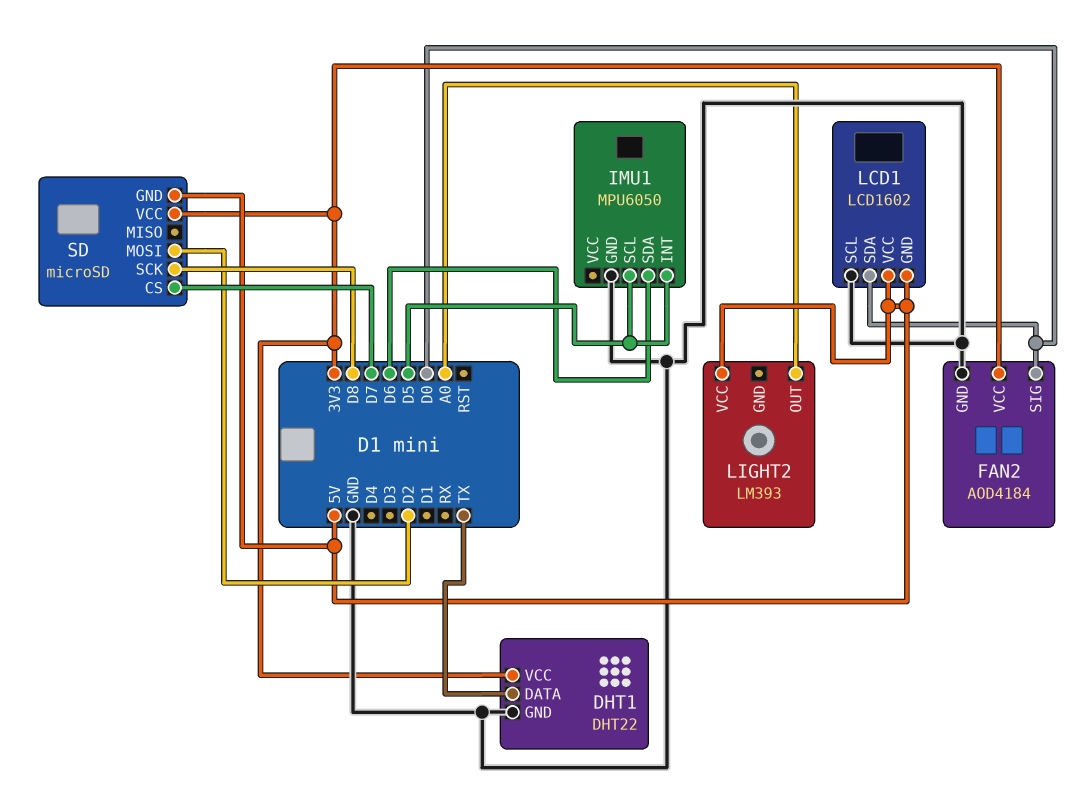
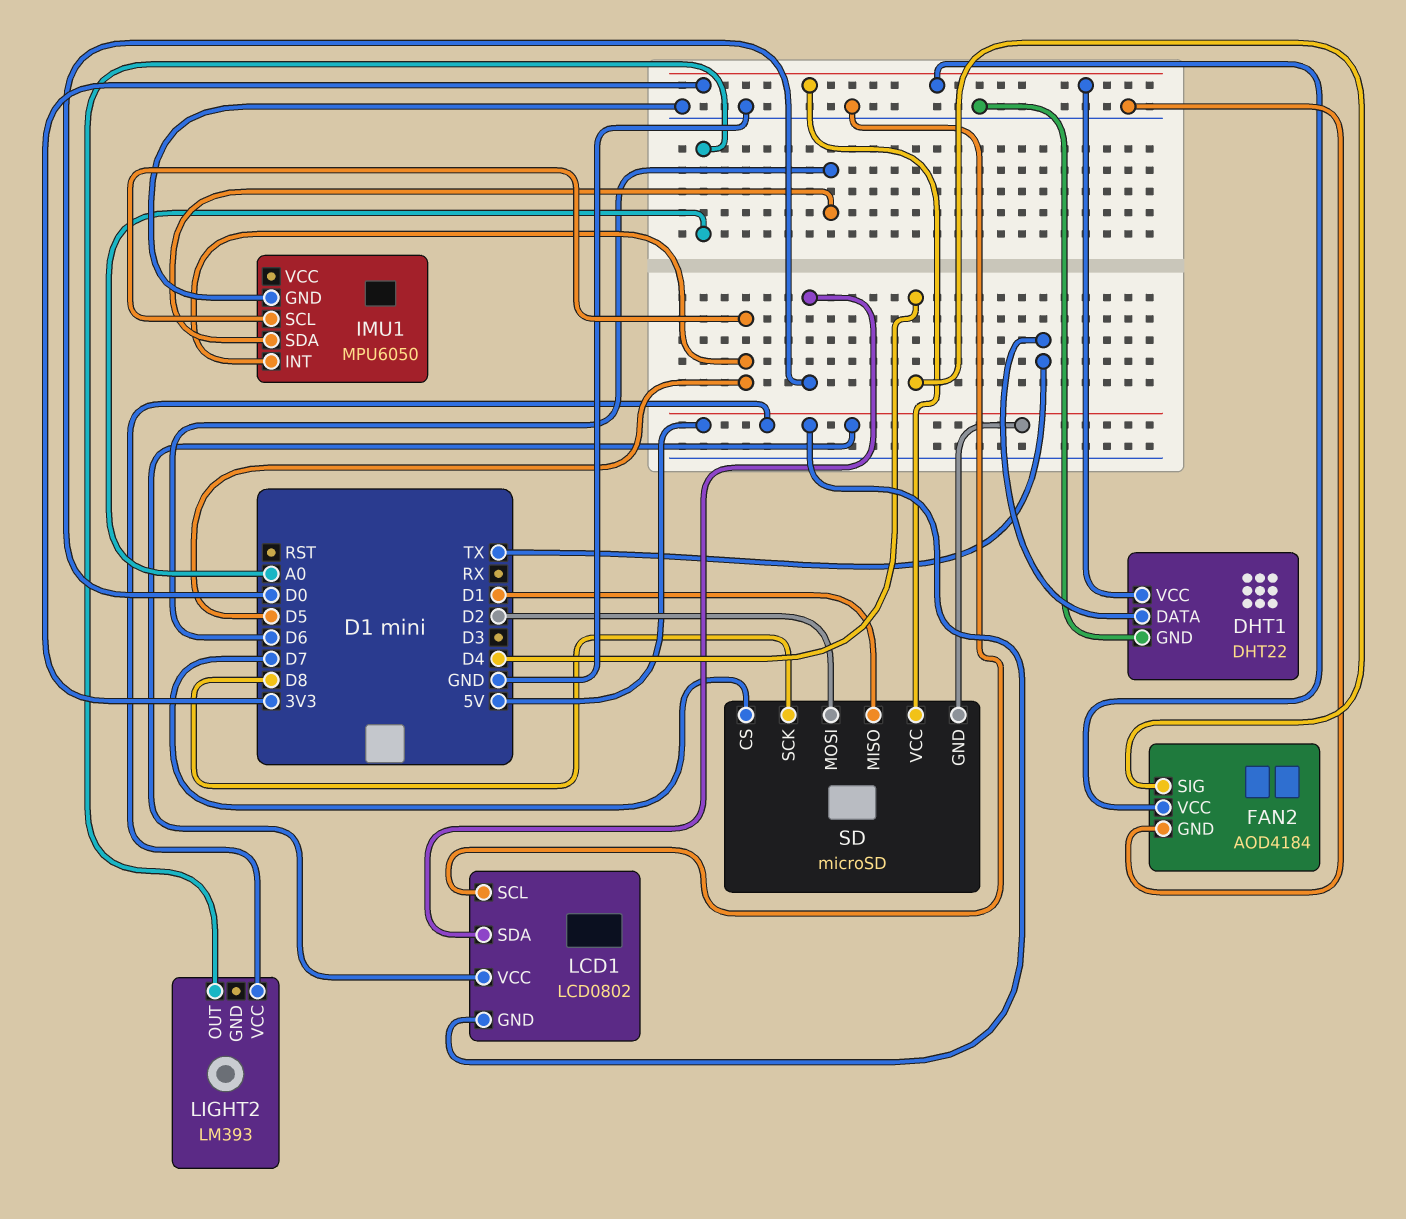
FAN2 pin SIG: D0 -> D4
LCD1: LCD1602 -> LCD0802
SD pin MISO: none -> D1

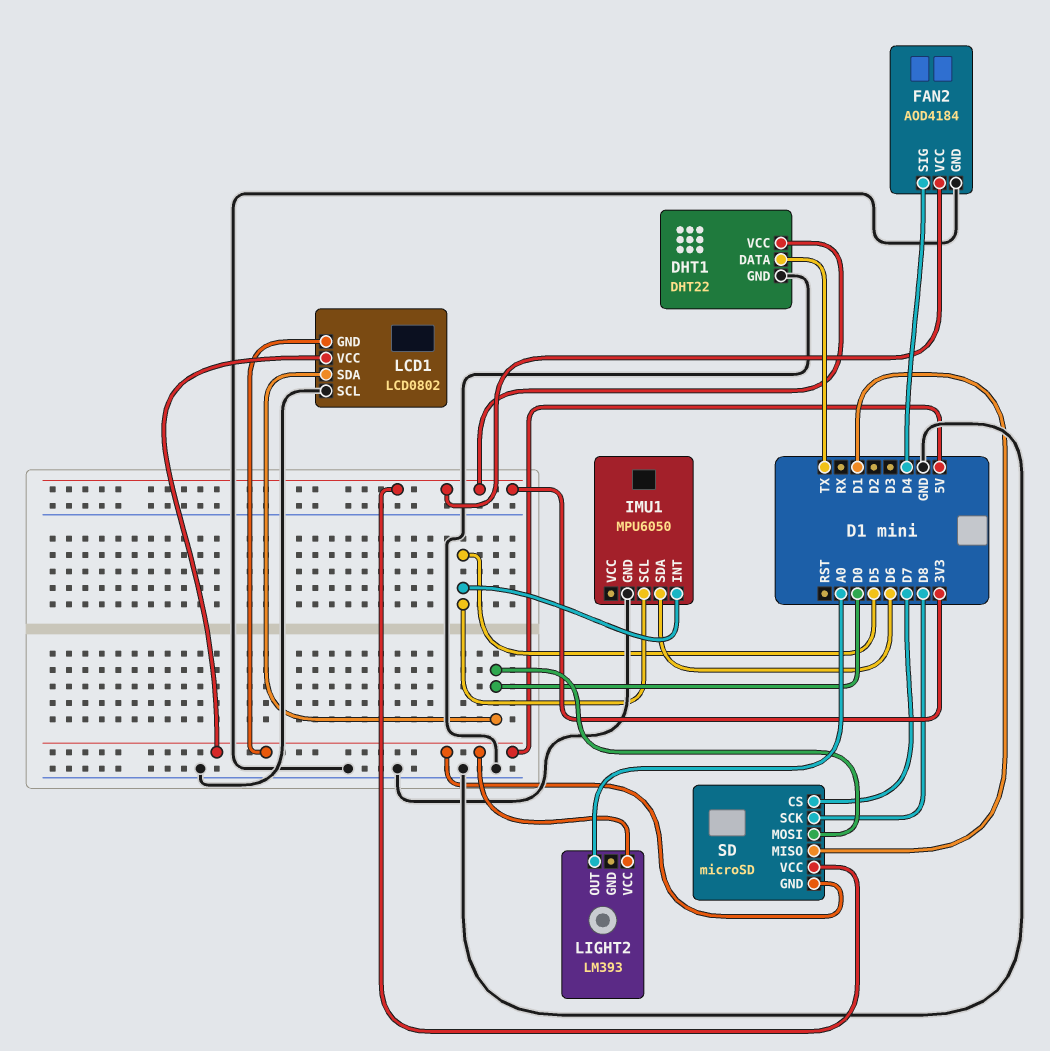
SD pin MOSI: D2 -> D0

